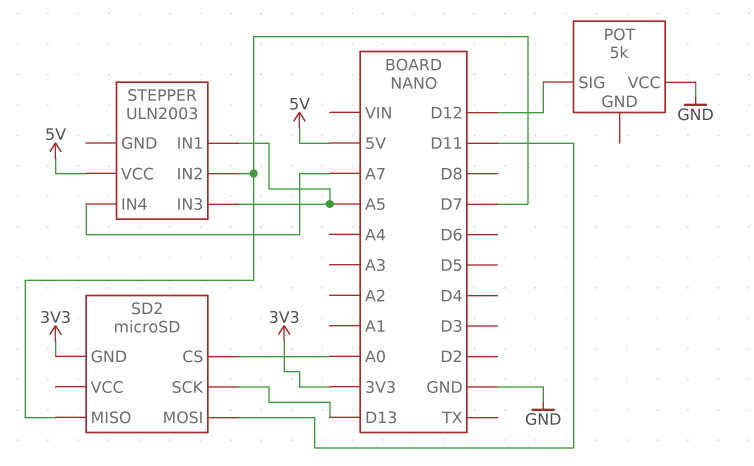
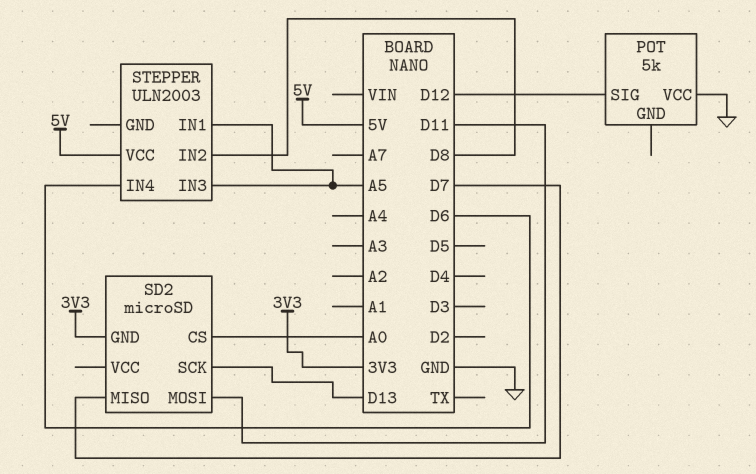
STEPPER pin IN2: D7 -> D8
STEPPER pin IN4: A7 -> D6

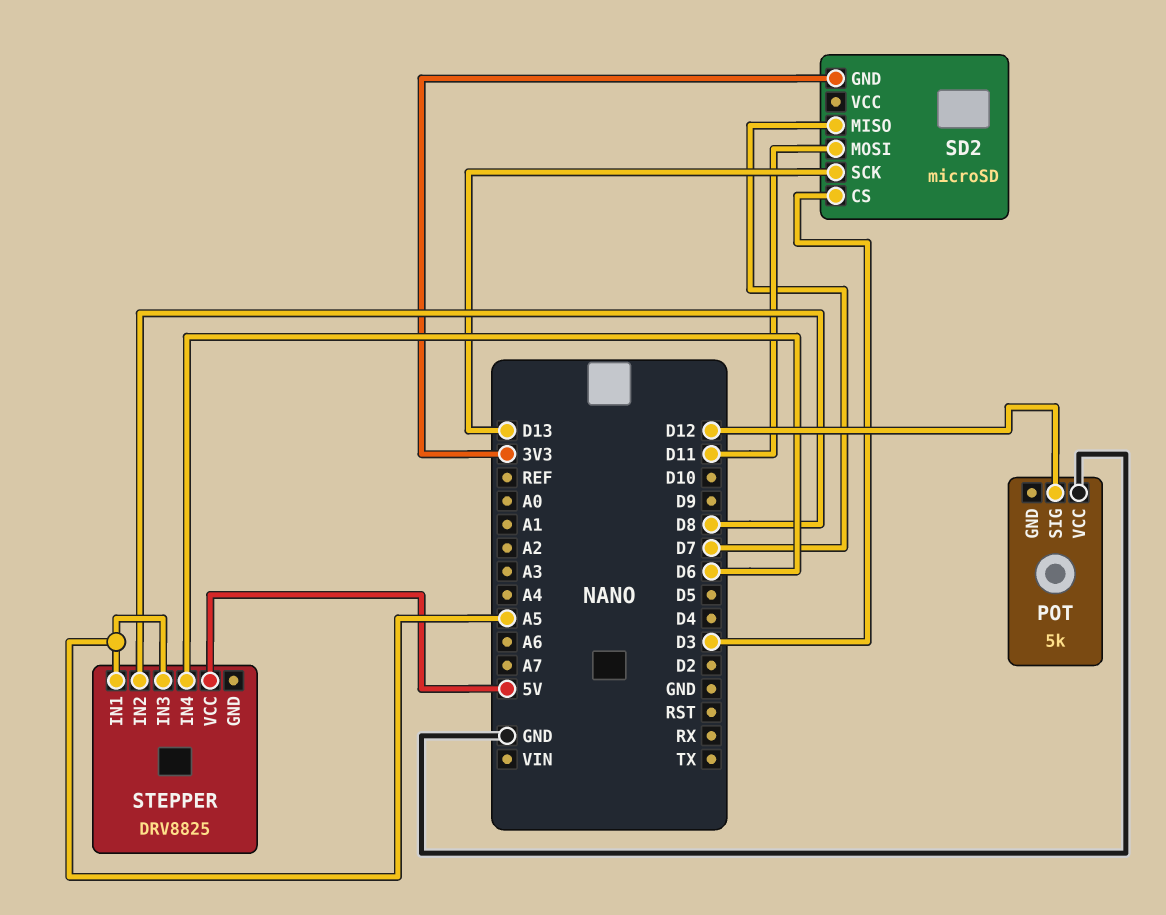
SD2 pin CS: A0 -> D3
STEPPER: ULN2003 -> DRV8825

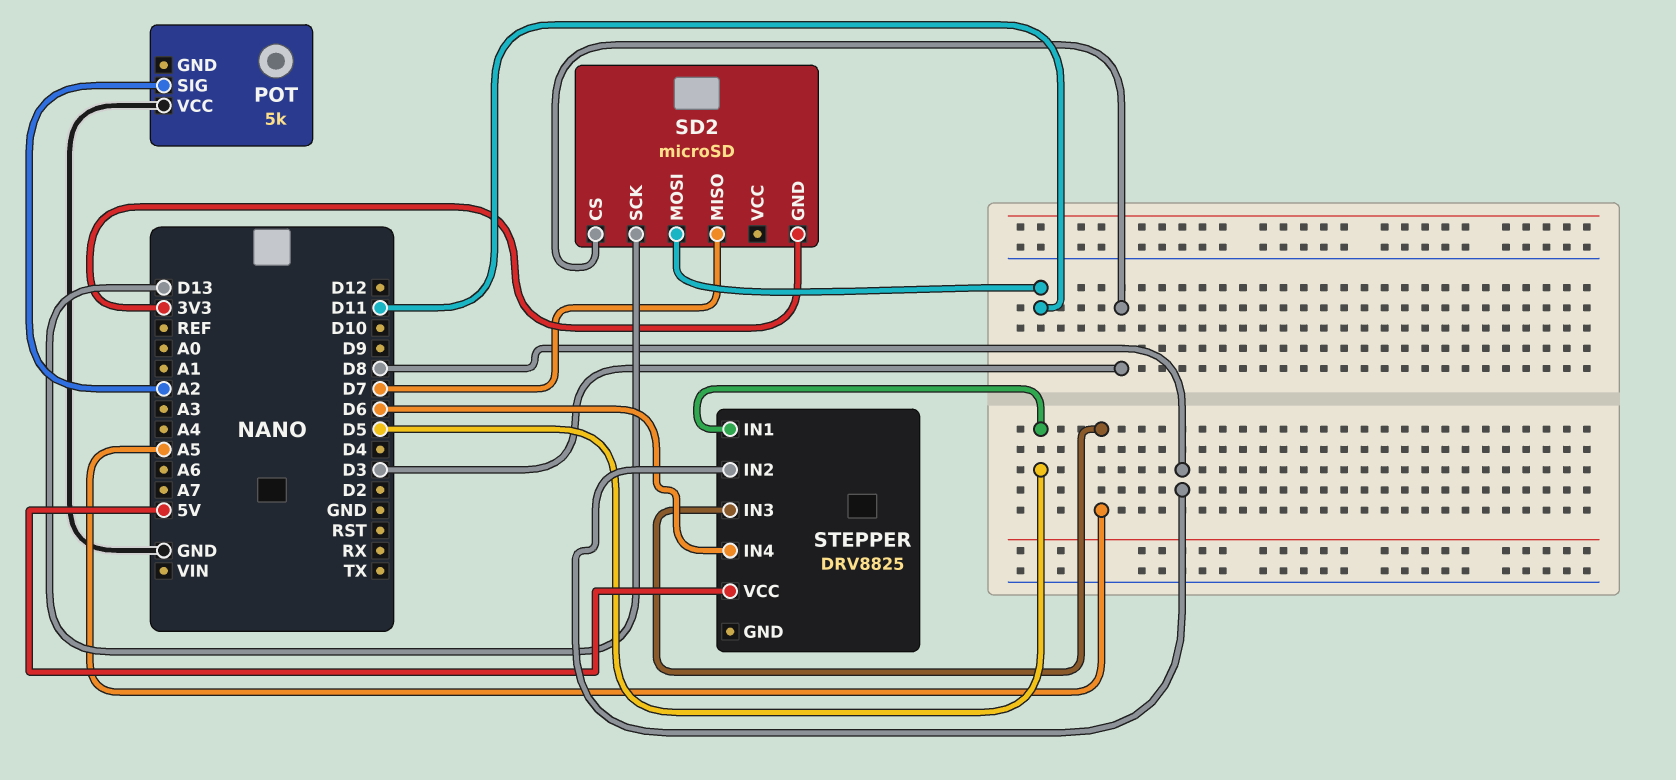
POT pin SIG: D12 -> A2
STEPPER pin IN1: A5 -> D5

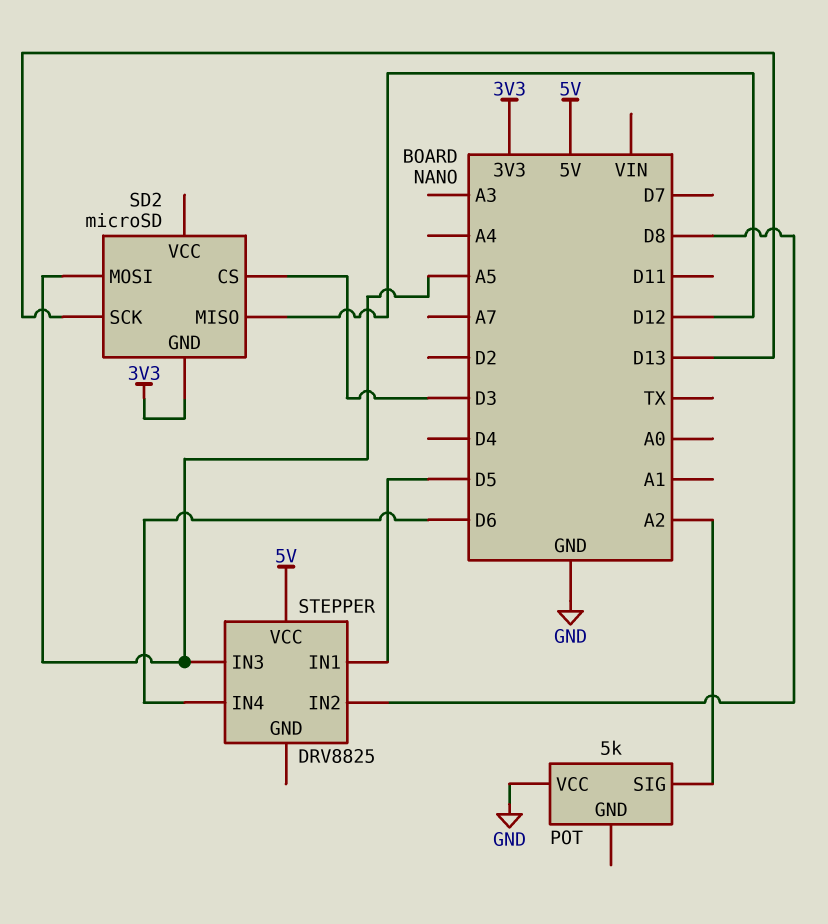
SD2 pin MISO: D7 -> D12
SD2 pin MOSI: D11 -> A5

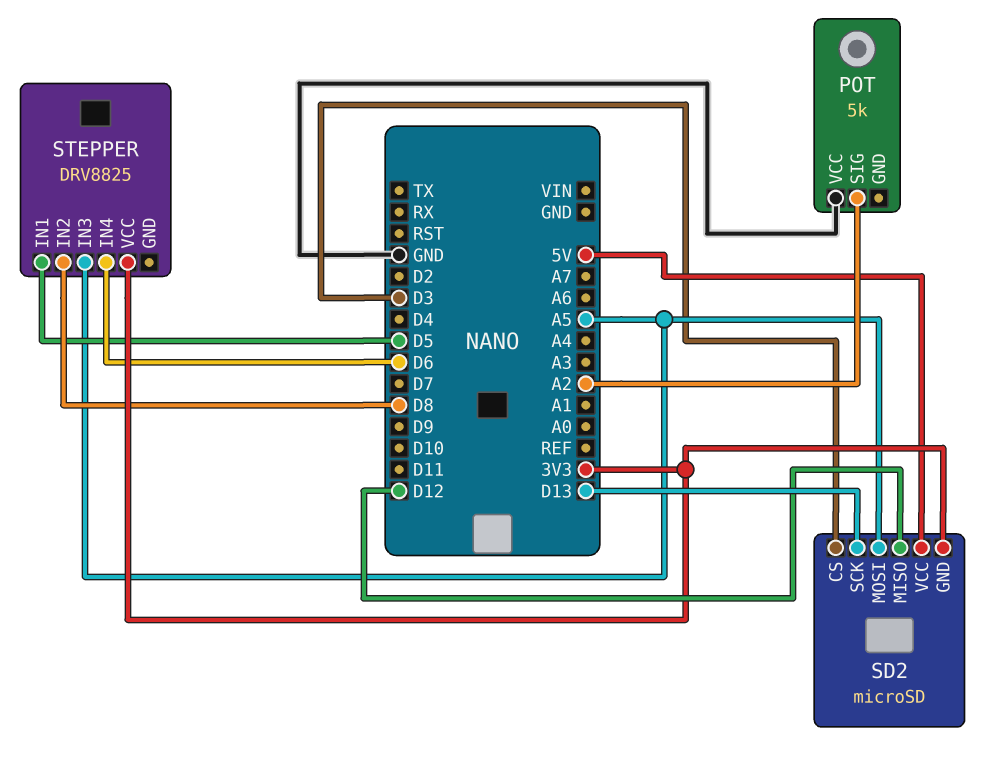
SD2 pin VCC: none -> 5V
STEPPER pin VCC: 5V -> 3V3

